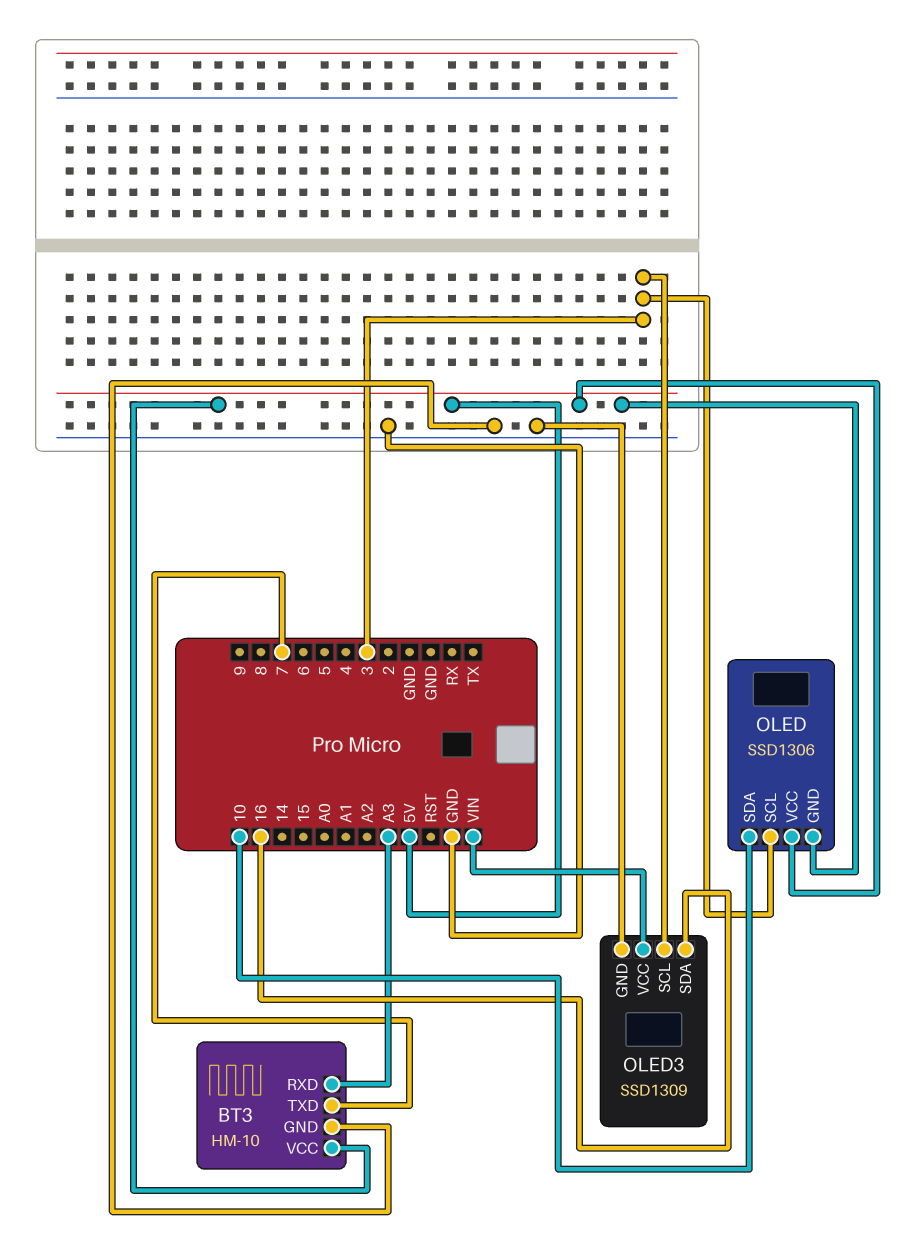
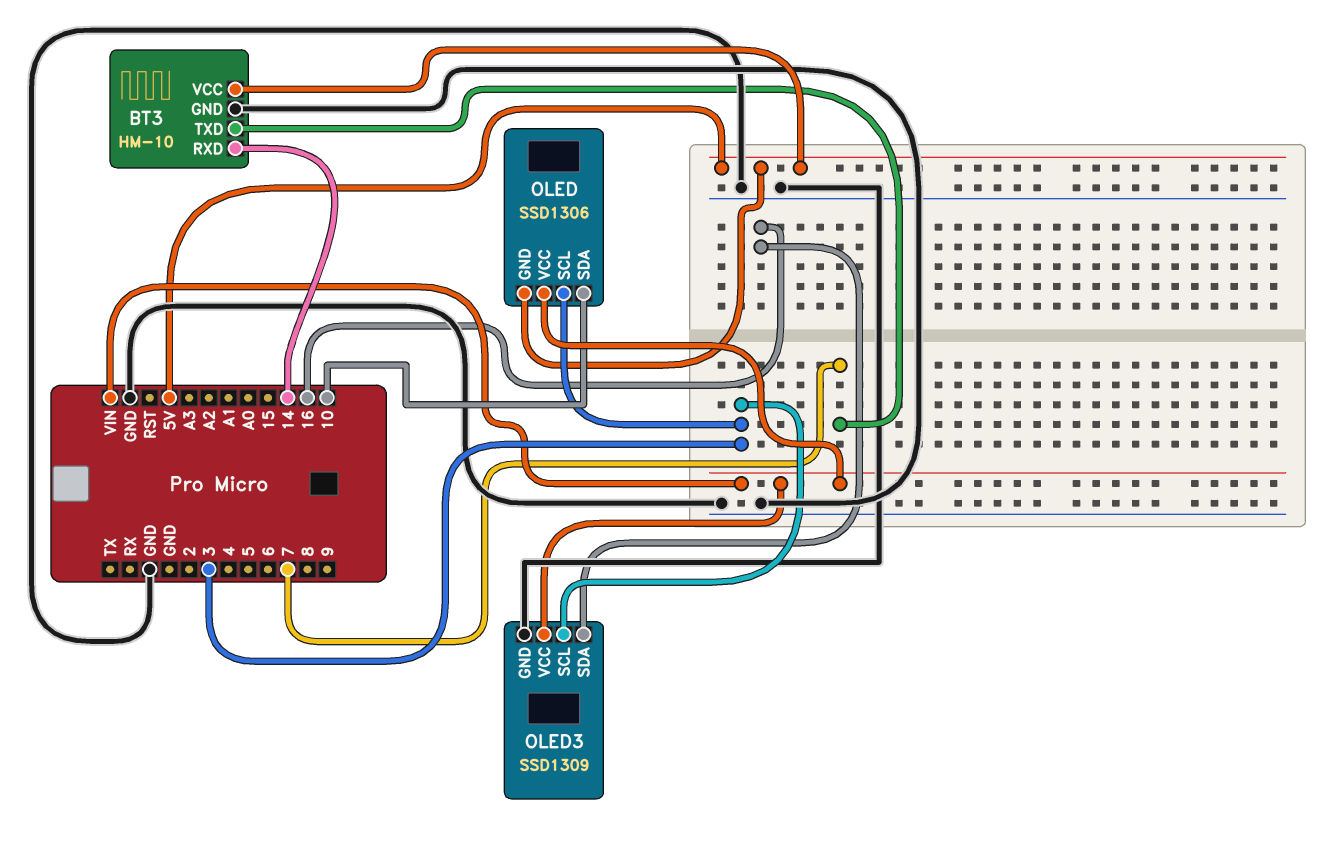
BT3 pin RXD: A3 -> 14
OLED pin VCC: 5V -> VIN

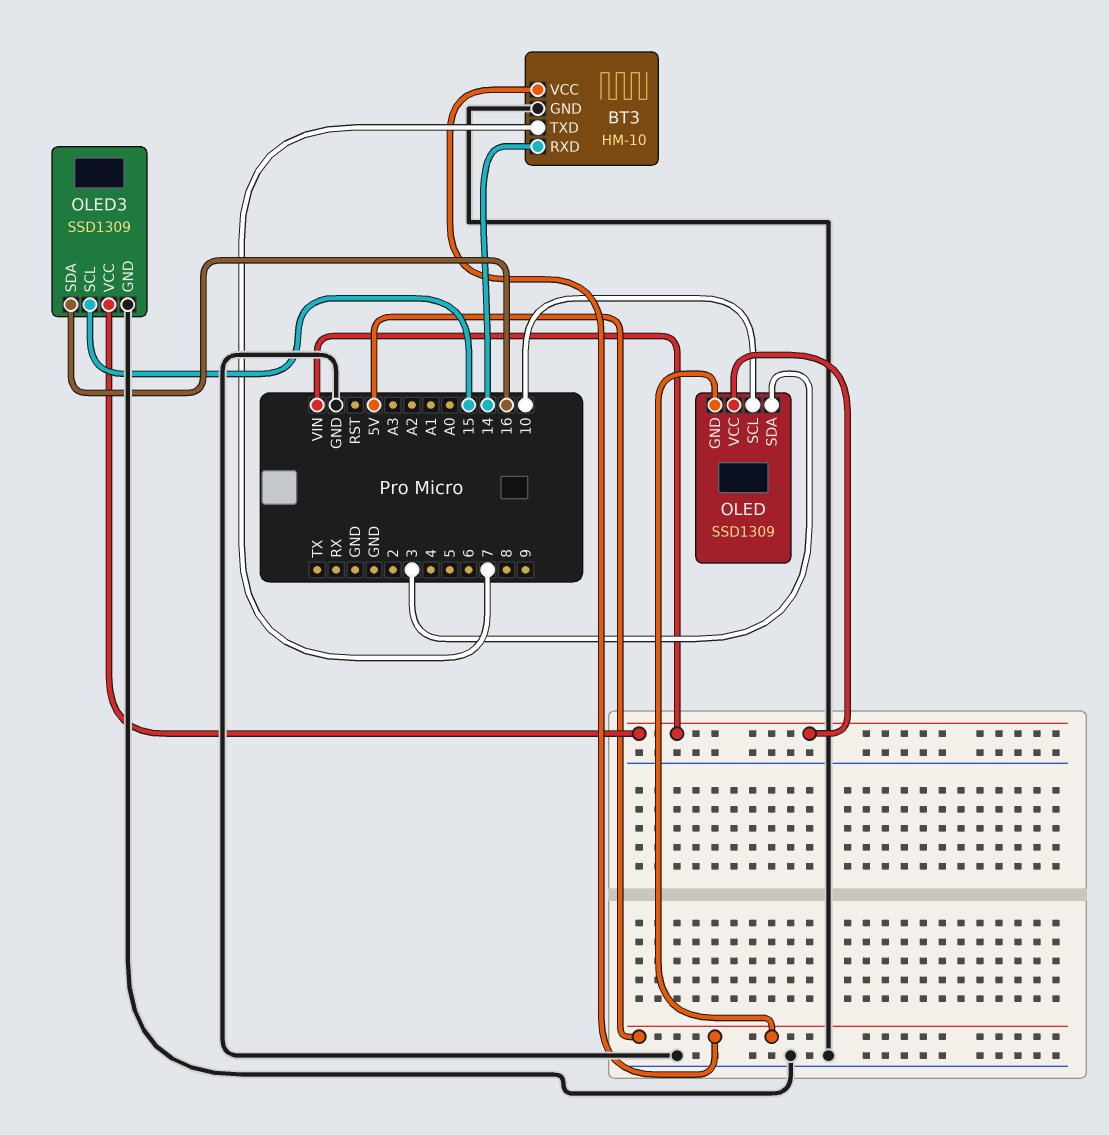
OLED: SSD1306 -> SSD1309
OLED pin SCL: 3 -> 10
OLED pin SDA: 10 -> 3
OLED3 pin SCL: 3 -> 15

